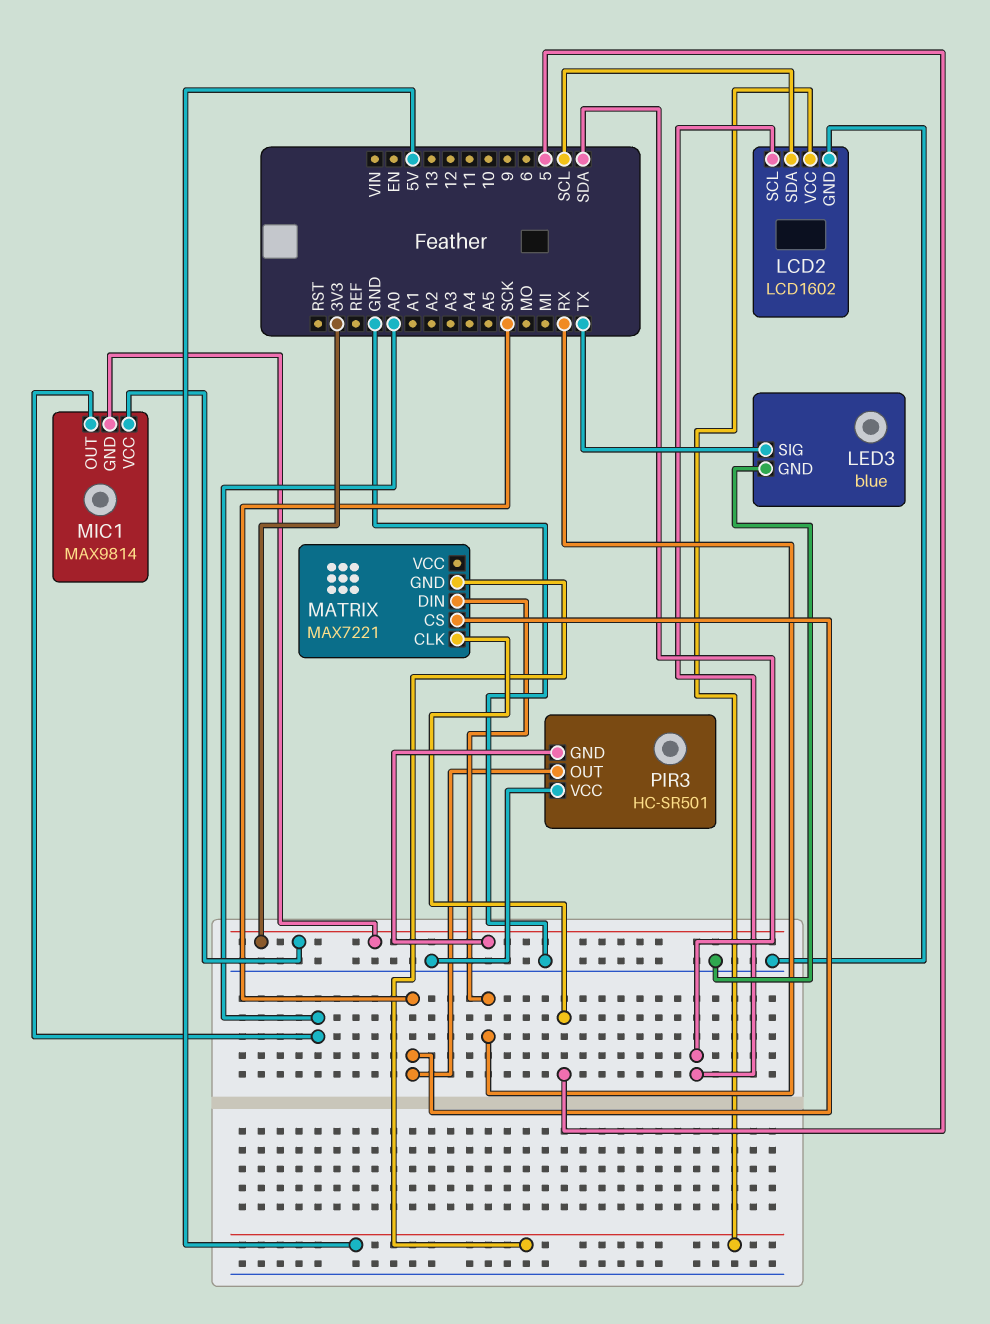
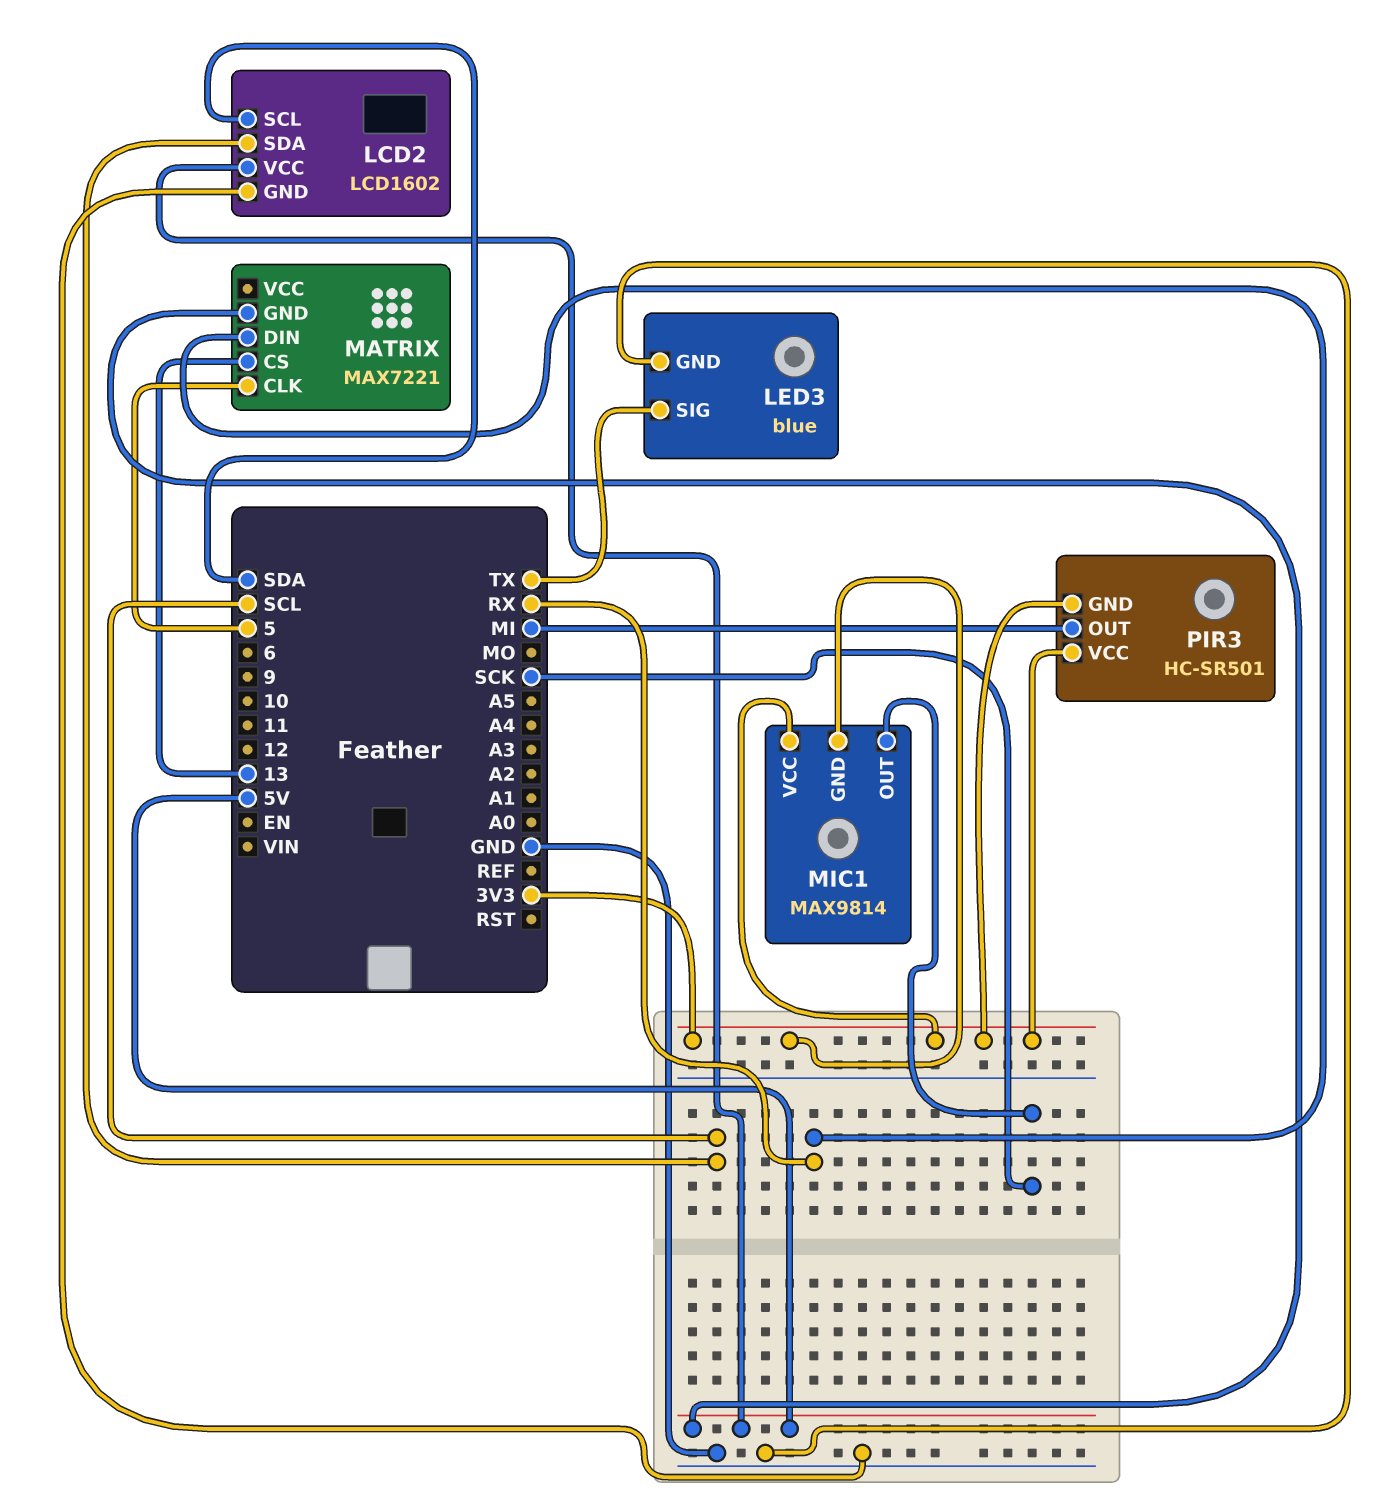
MATRIX pin CS: SCK -> 13
MIC1 pin OUT: A0 -> SCK
PIR3 pin OUT: SCK -> MI
PIR3 pin VCC: GND -> 3V3

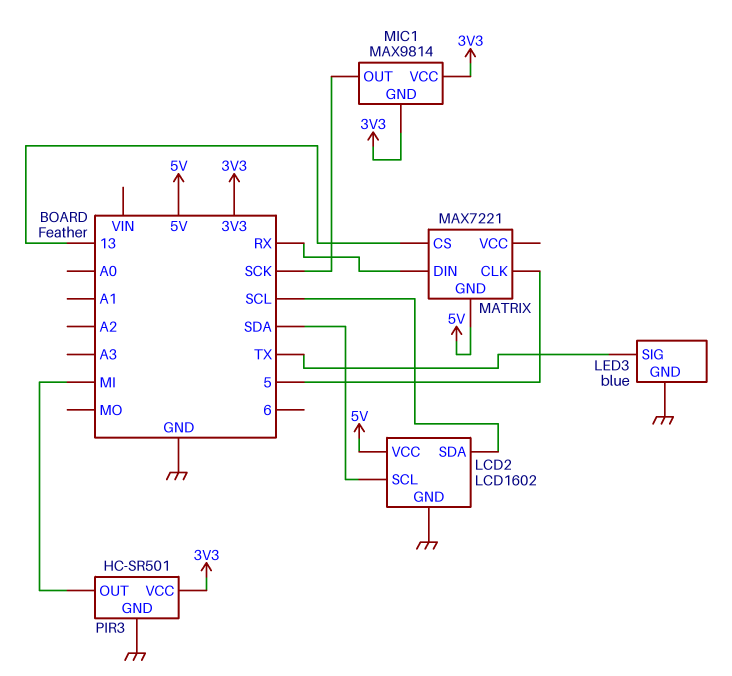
PIR3 pin GND: 3V3 -> GND

